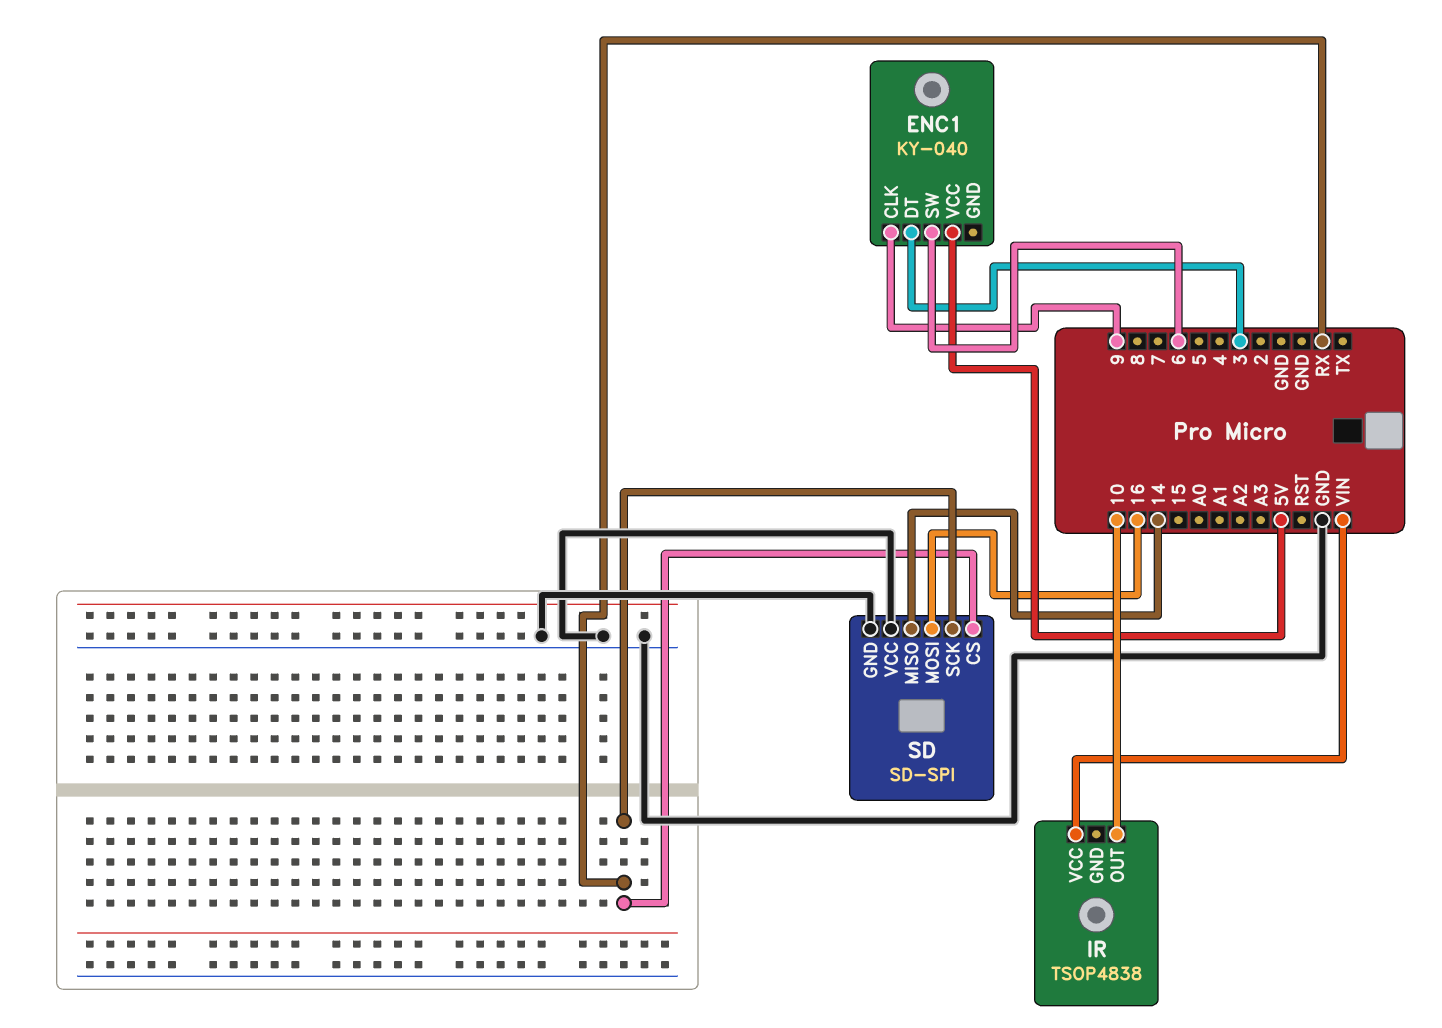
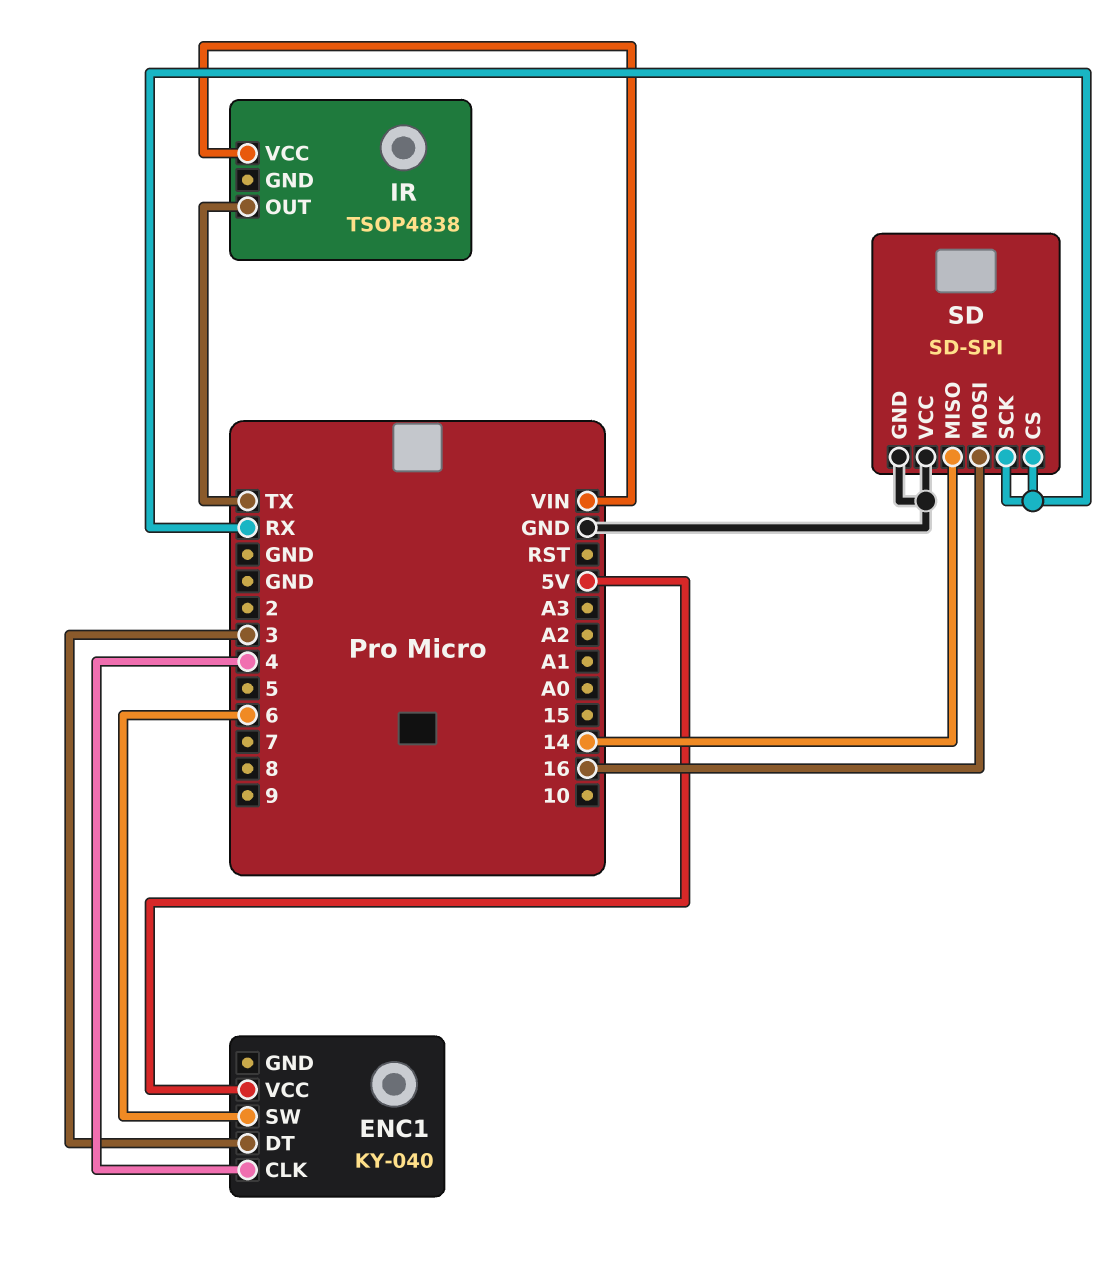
ENC1 pin CLK: 9 -> 4
IR pin OUT: 10 -> TX

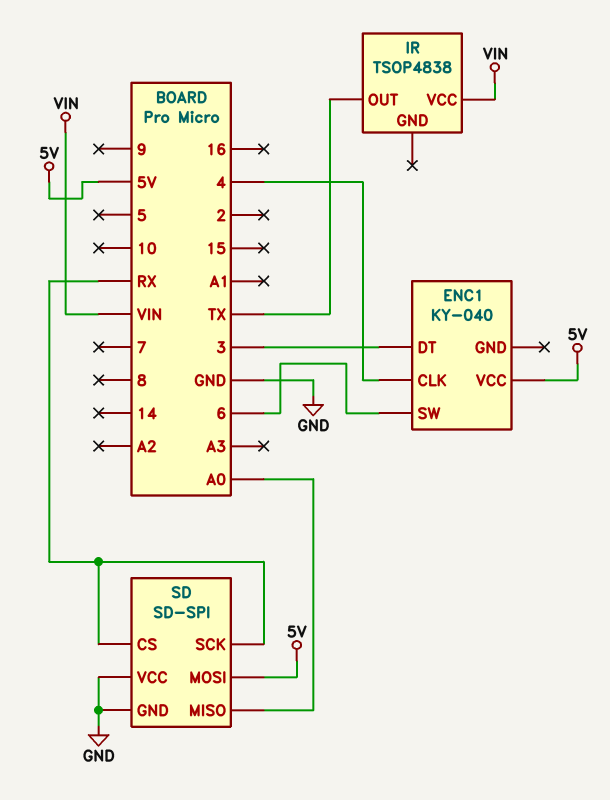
SD pin MISO: 14 -> A0
SD pin MOSI: 16 -> 5V

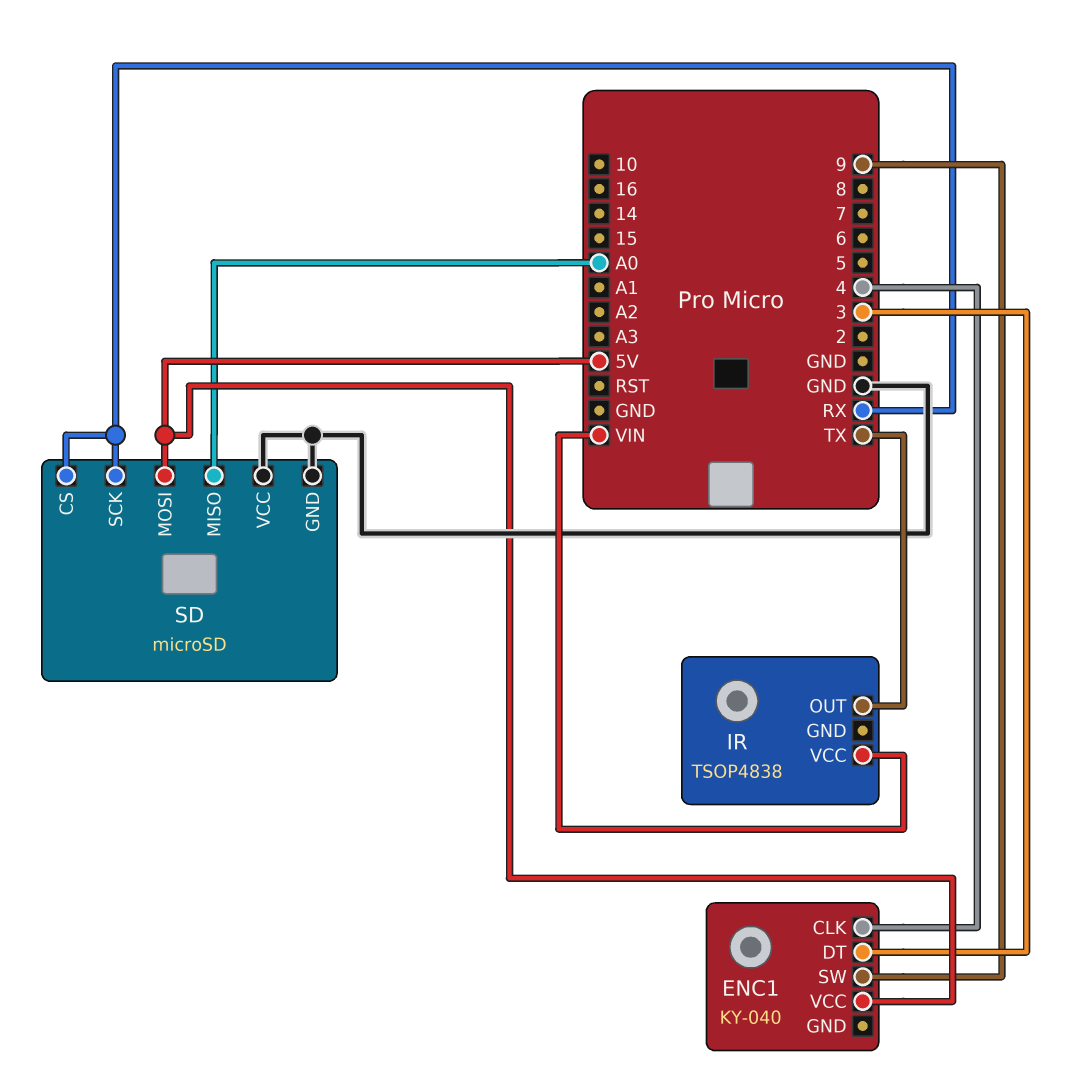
ENC1 pin SW: 6 -> 9
SD: SD-SPI -> microSD

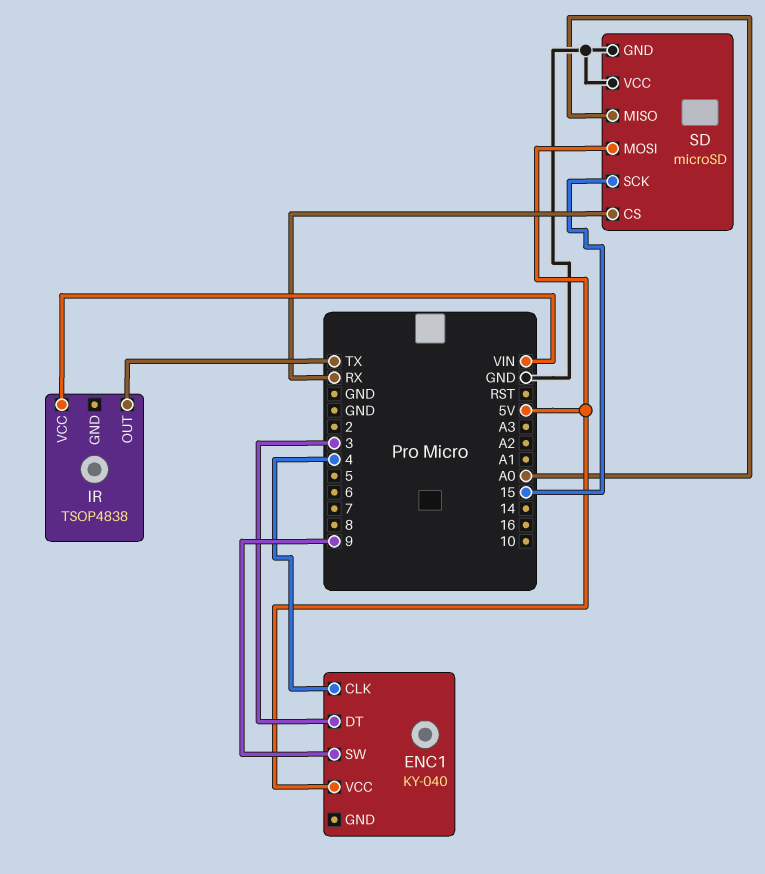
SD pin SCK: RX -> 15

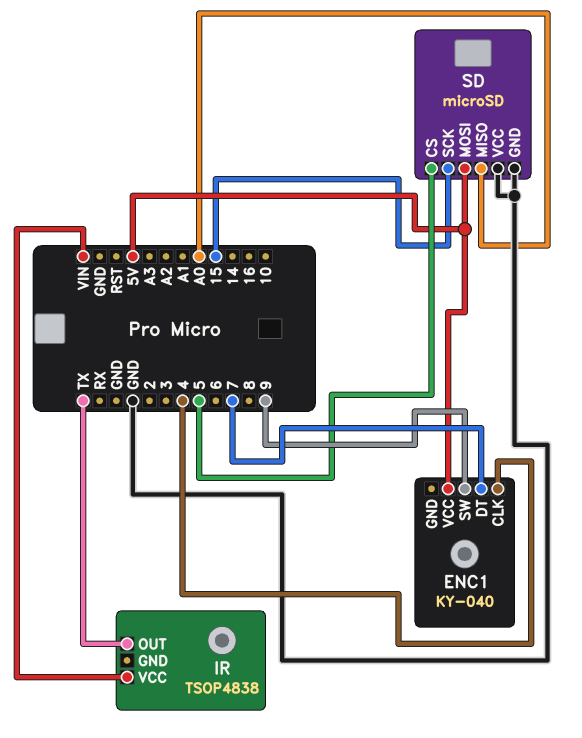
ENC1 pin DT: 3 -> 7
SD pin CS: RX -> 5

